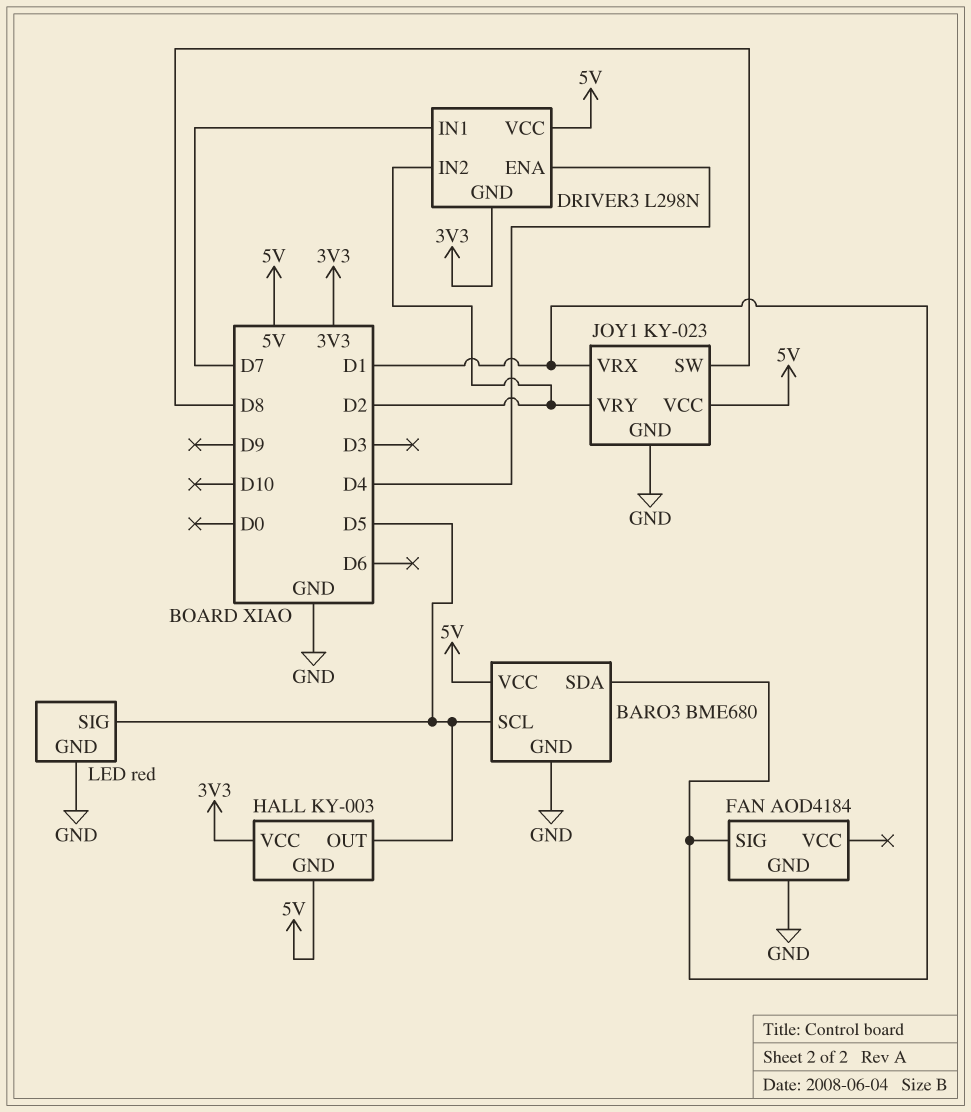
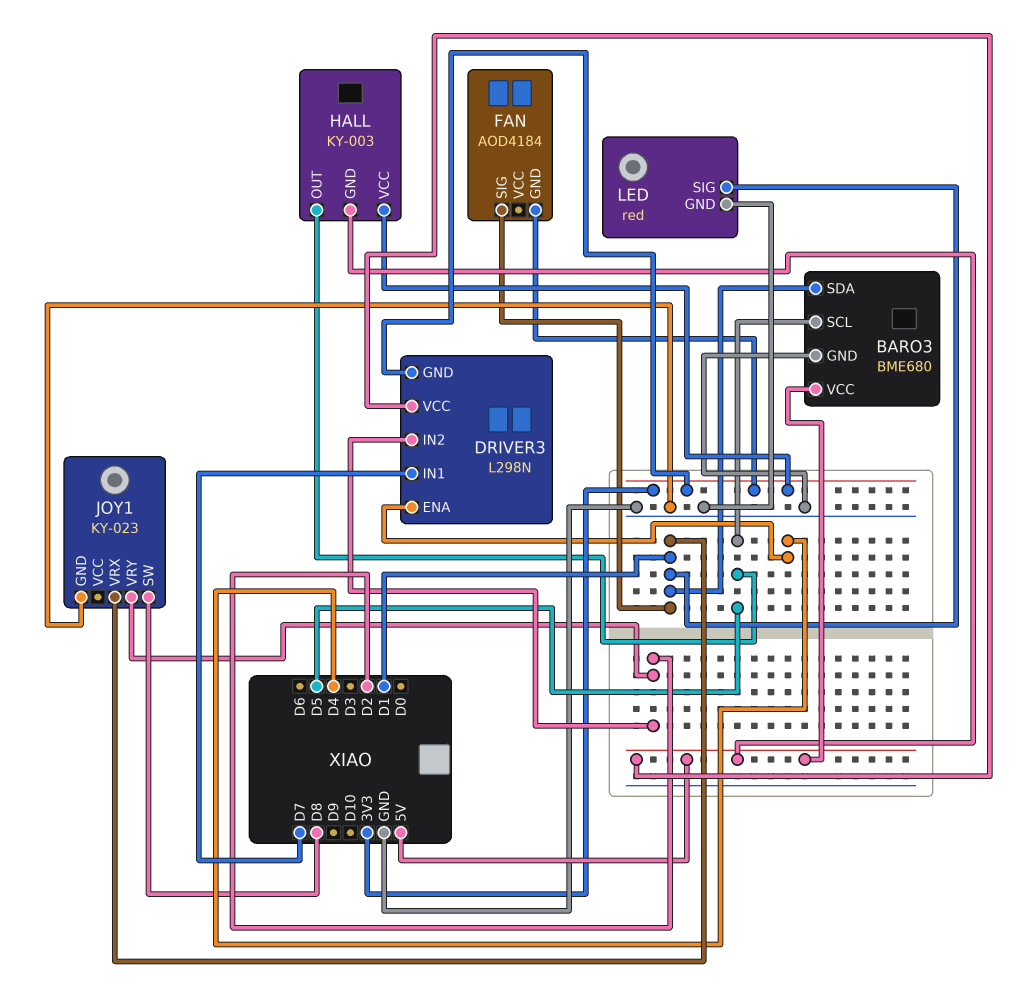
FAN pin GND: GND -> 3V3
JOY1 pin VCC: 5V -> none
LED pin SIG: D5 -> D1

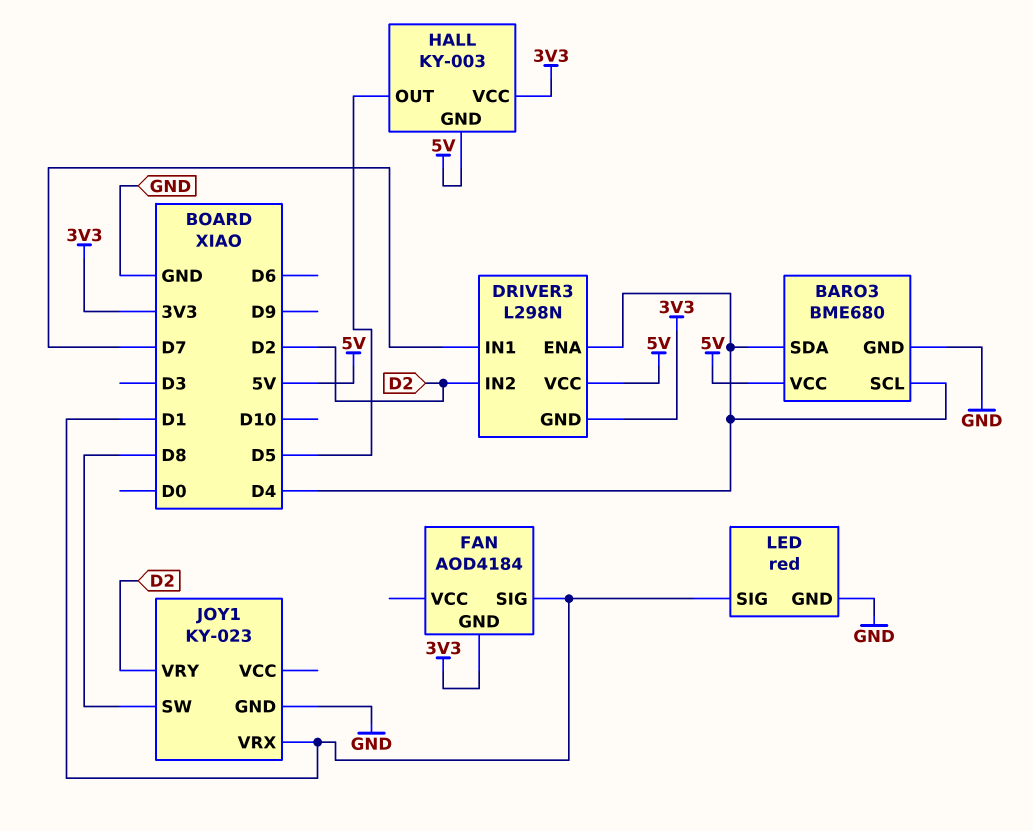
BARO3 pin SCL: D5 -> D4
BARO3 pin SDA: D1 -> D4

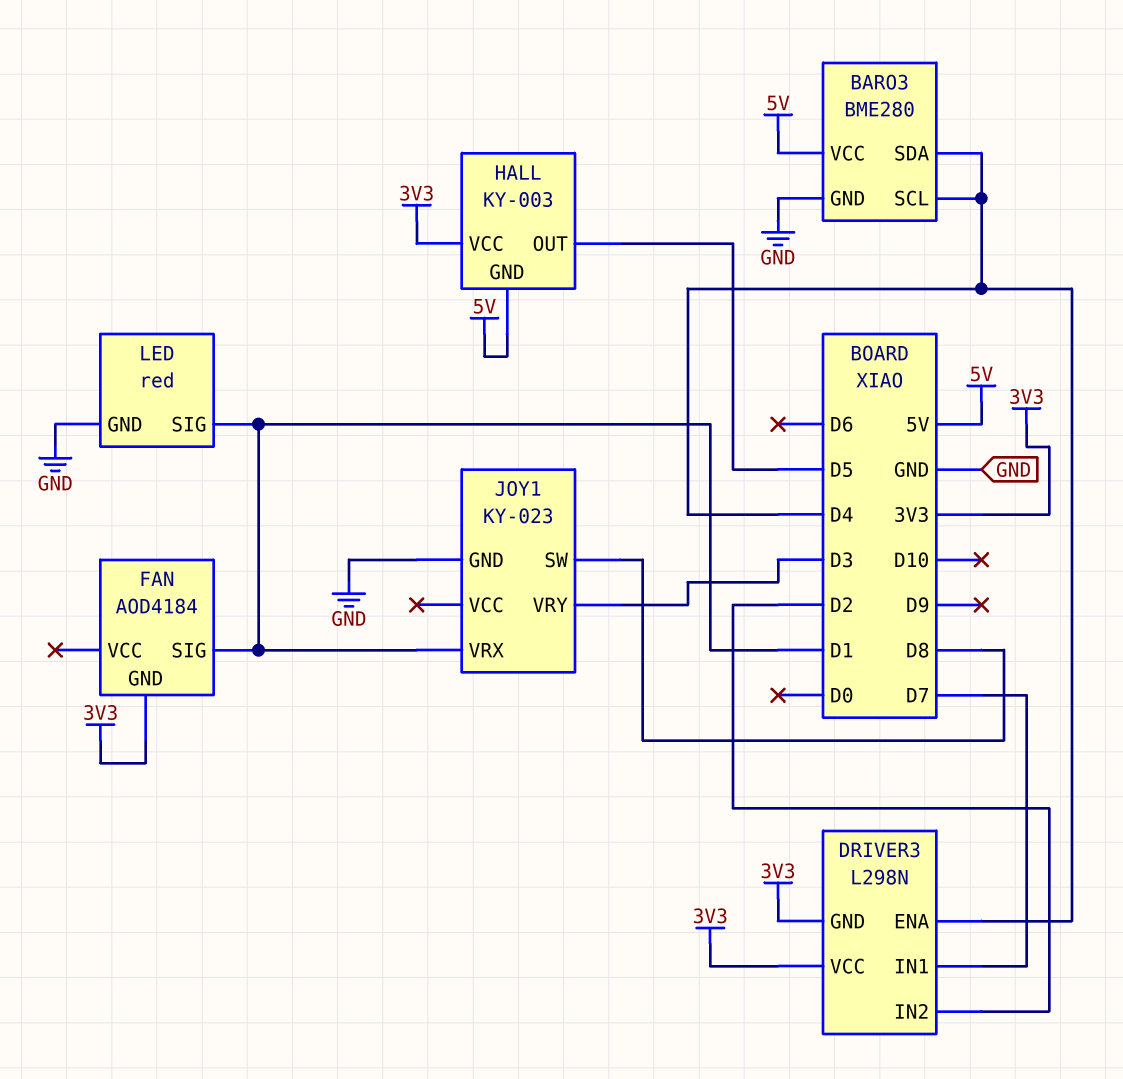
BARO3: BME680 -> BME280
DRIVER3 pin VCC: 5V -> 3V3
JOY1 pin VRY: D2 -> D3

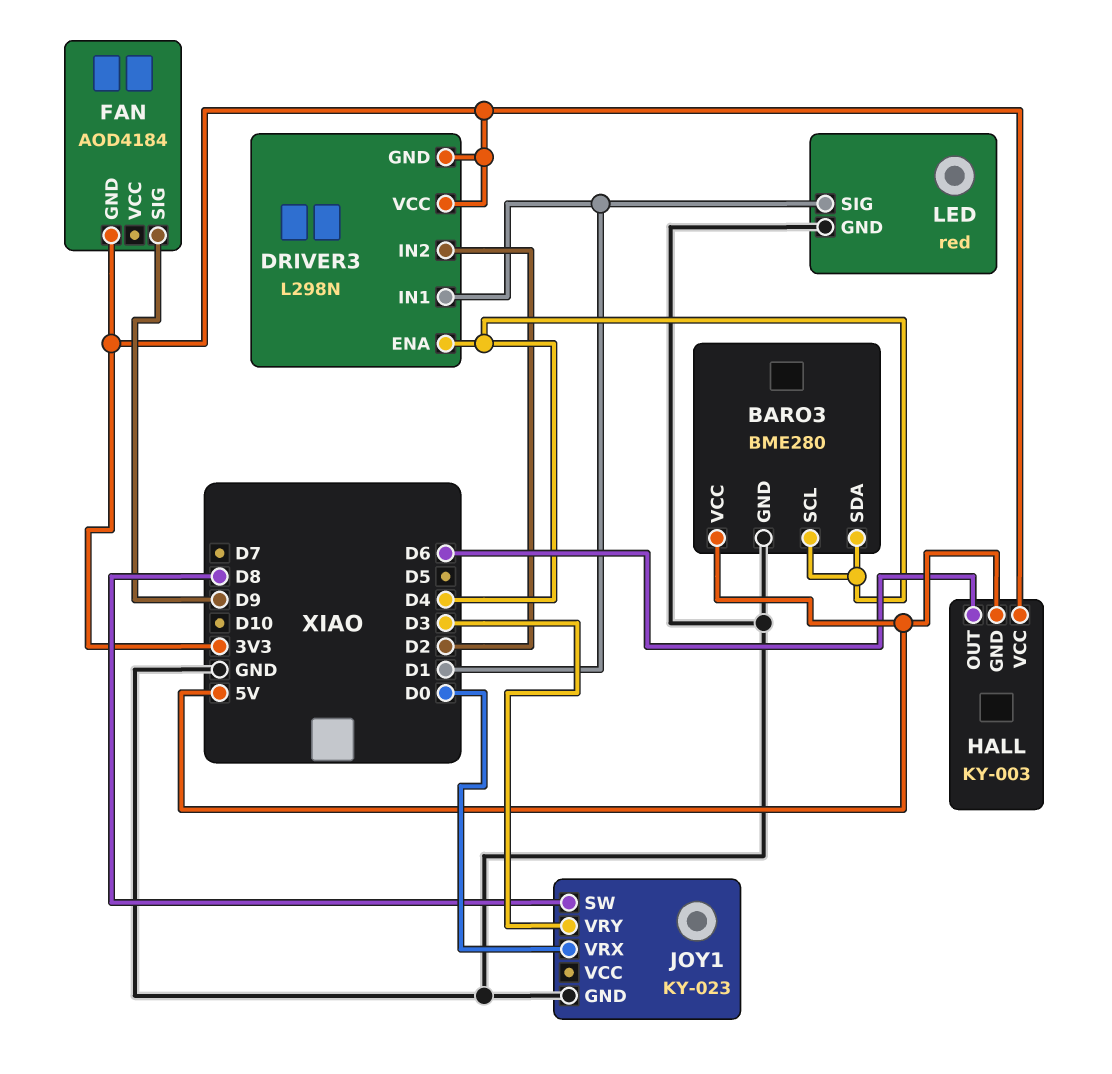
DRIVER3 pin IN1: D7 -> D1
FAN pin SIG: D1 -> D9
HALL pin OUT: D5 -> D6
JOY1 pin VRX: D1 -> D0

